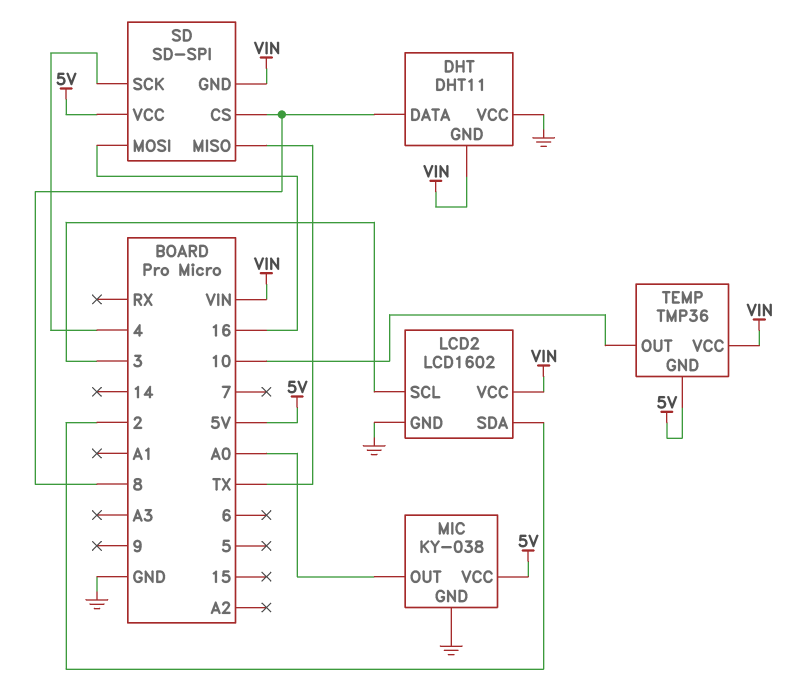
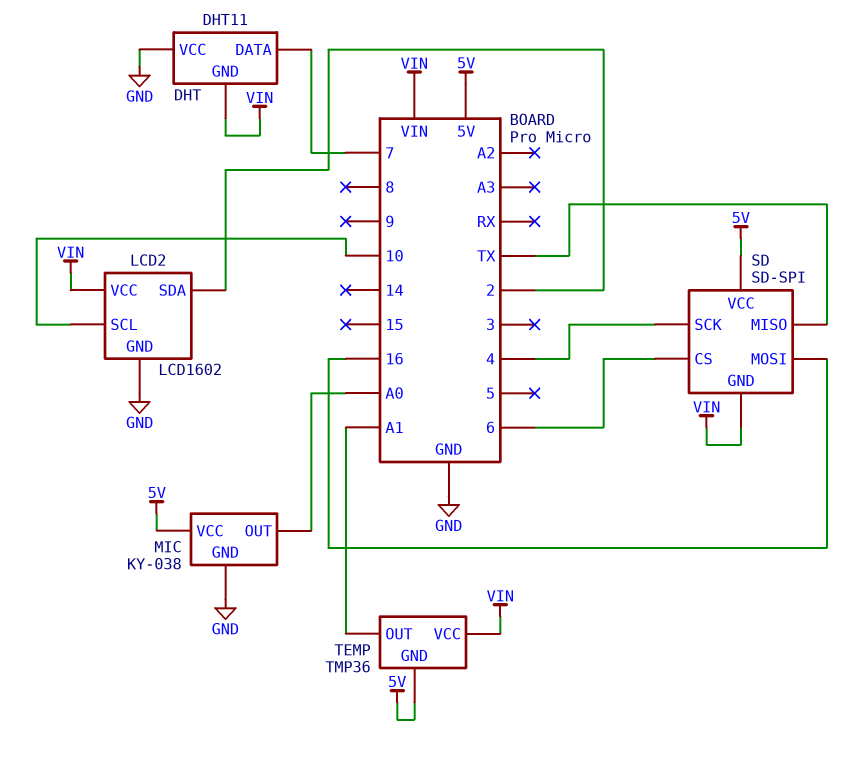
DHT pin DATA: 8 -> 7
LCD2 pin SCL: 3 -> 10
SD pin CS: 8 -> 6
TEMP pin OUT: 10 -> A1

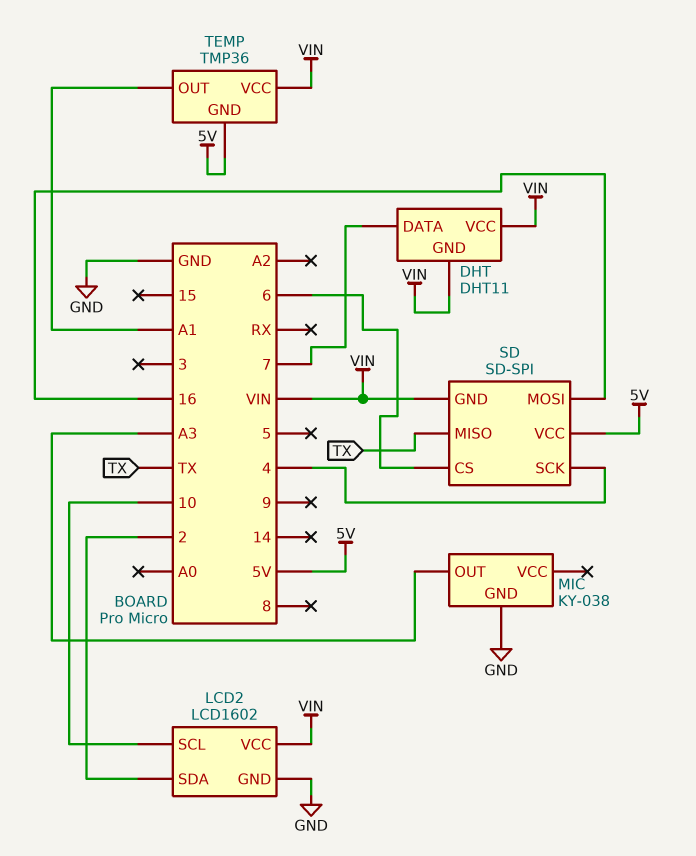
DHT pin VCC: GND -> VIN
MIC pin OUT: A0 -> A3
MIC pin VCC: 5V -> none

